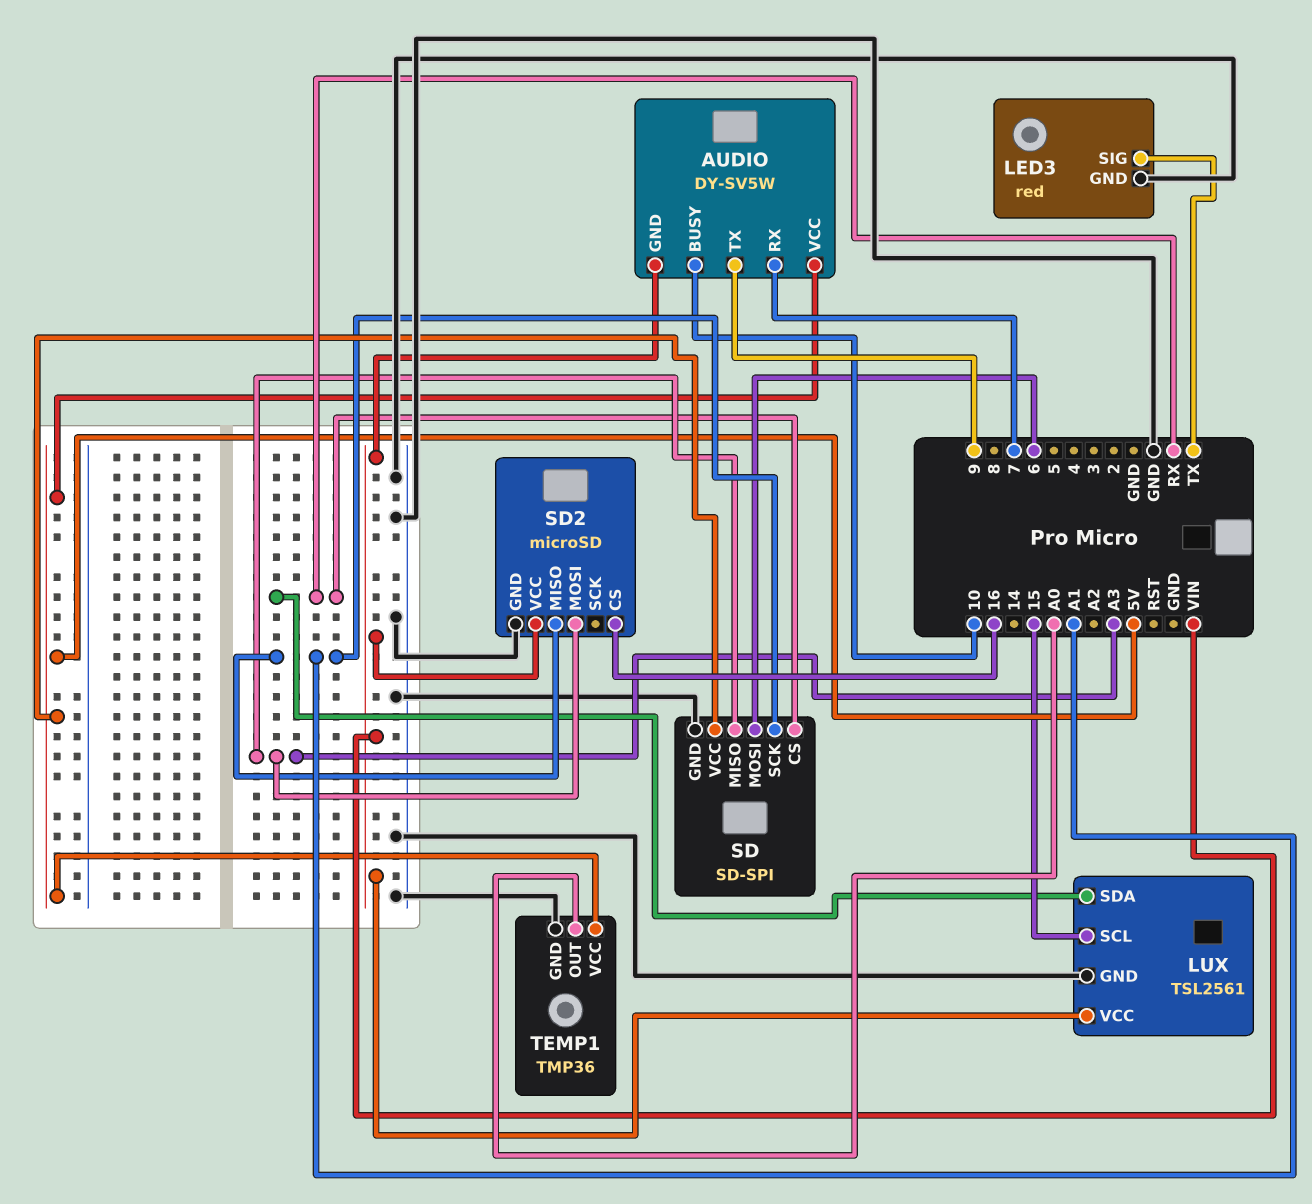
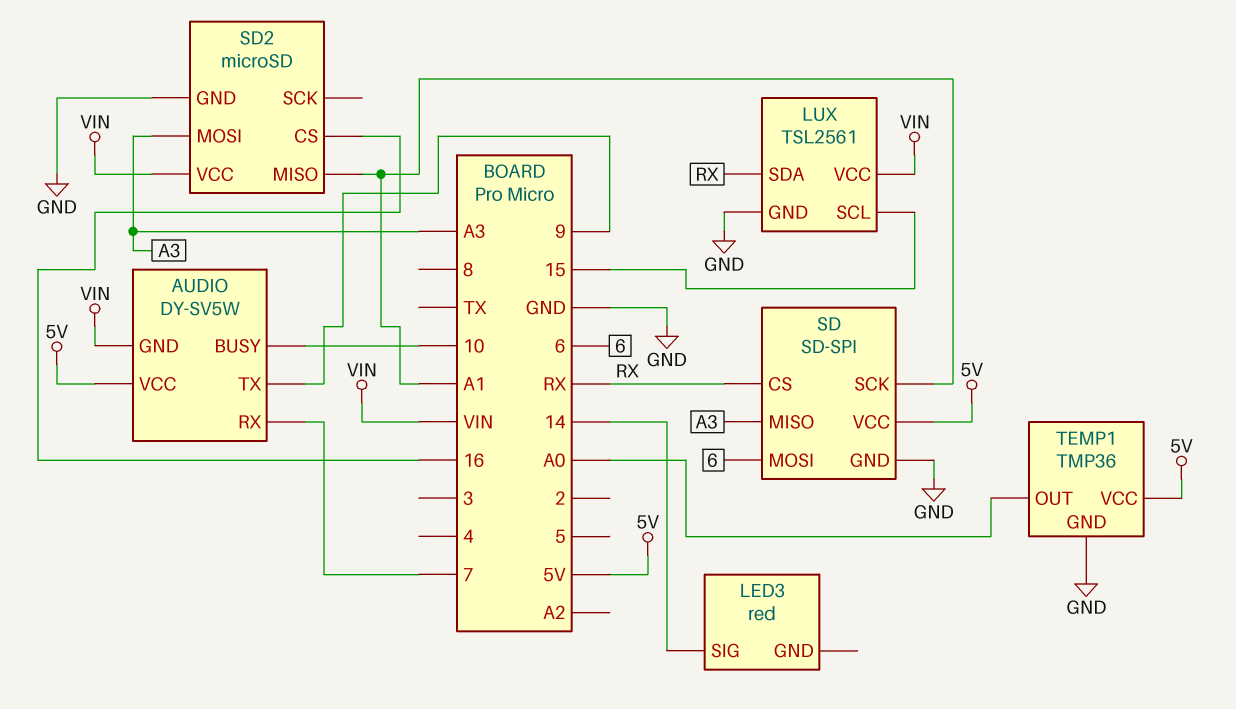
LED3 pin GND: GND -> none
LED3 pin SIG: TX -> 14

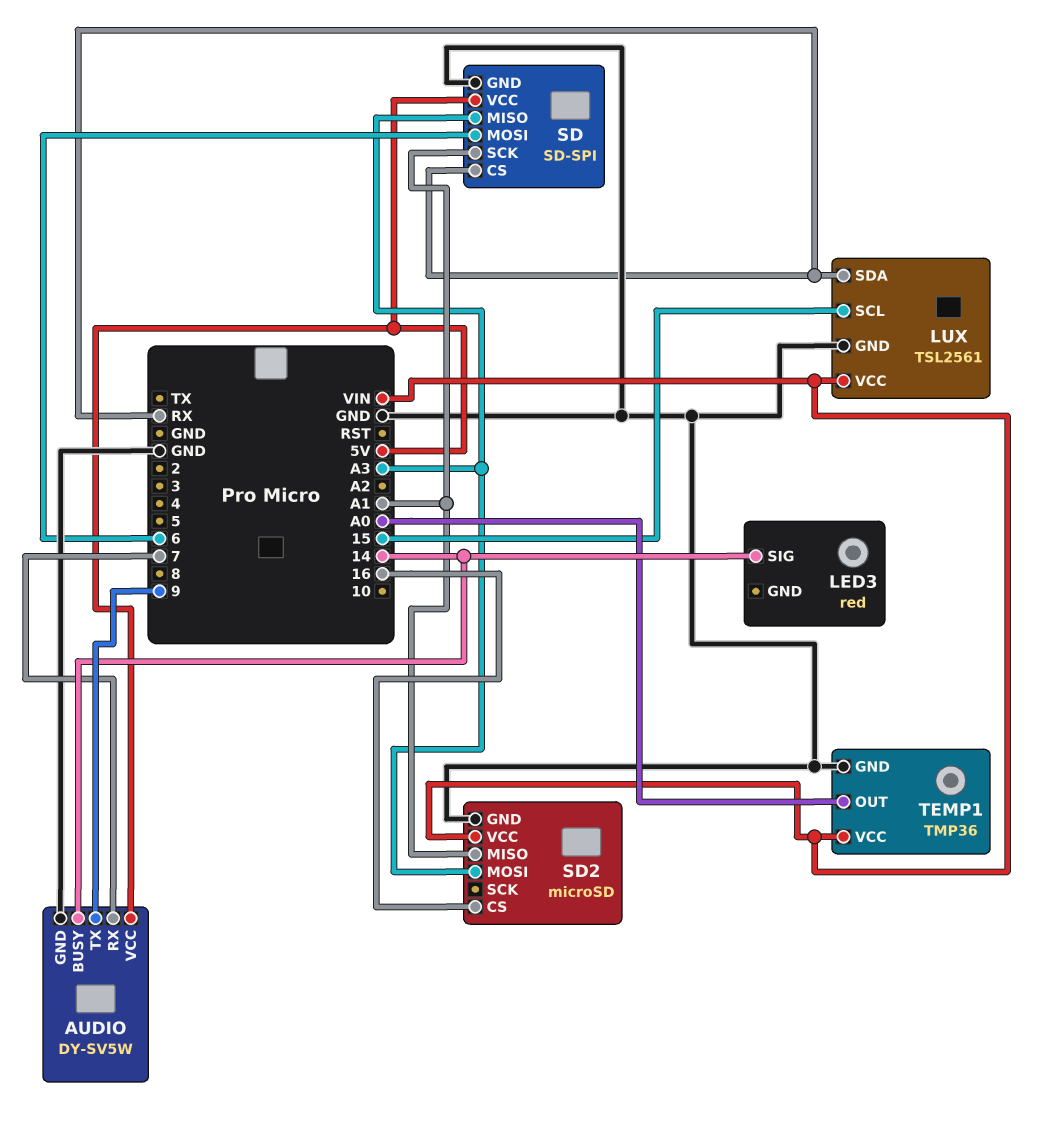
AUDIO pin BUSY: 10 -> 14
AUDIO pin GND: VIN -> GND
TEMP1 pin VCC: 5V -> VIN

